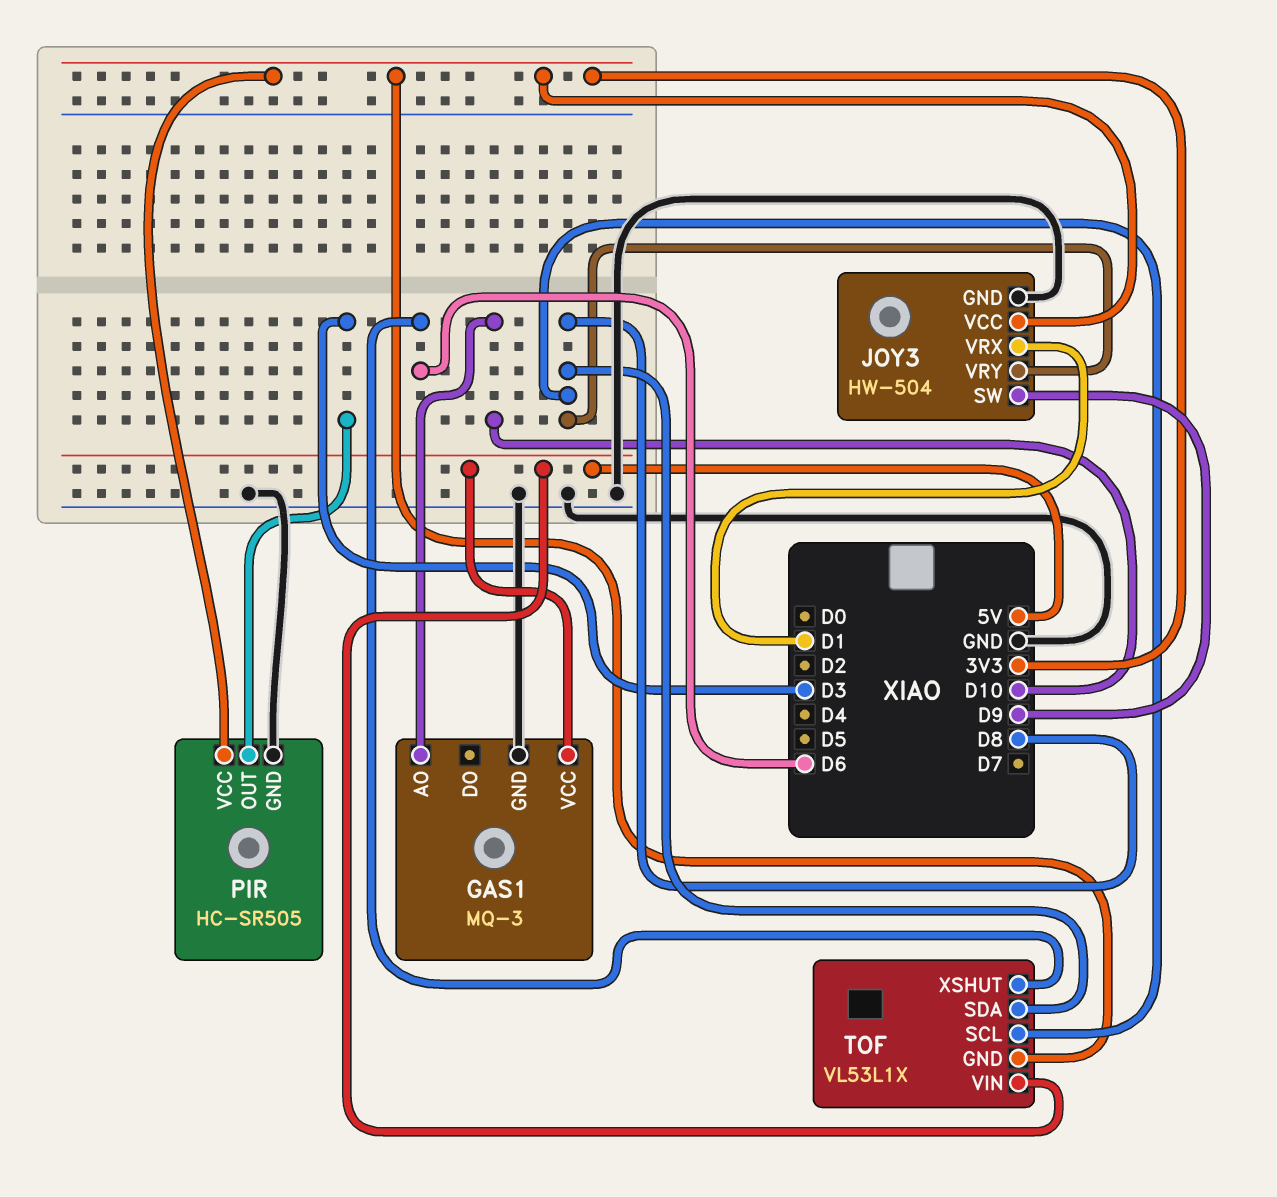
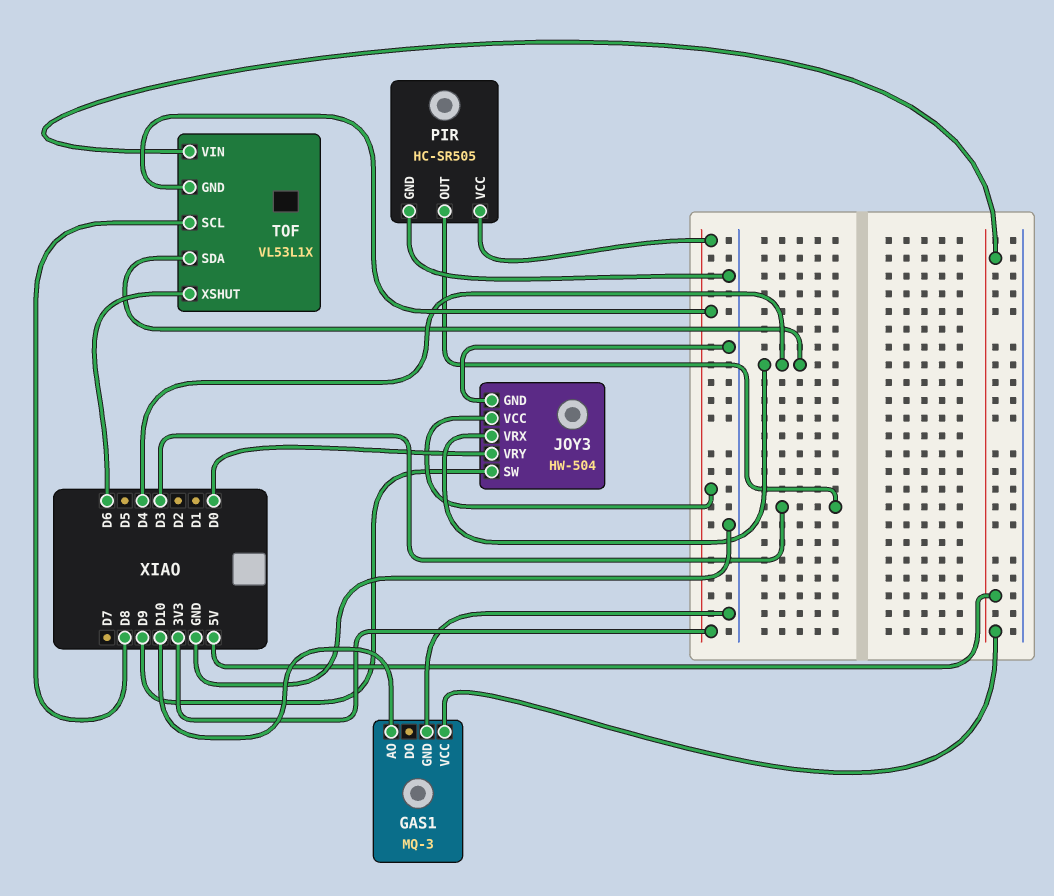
JOY3 pin VRX: D1 -> D4
JOY3 pin VRY: D8 -> D0
TOF pin SDA: D8 -> D4

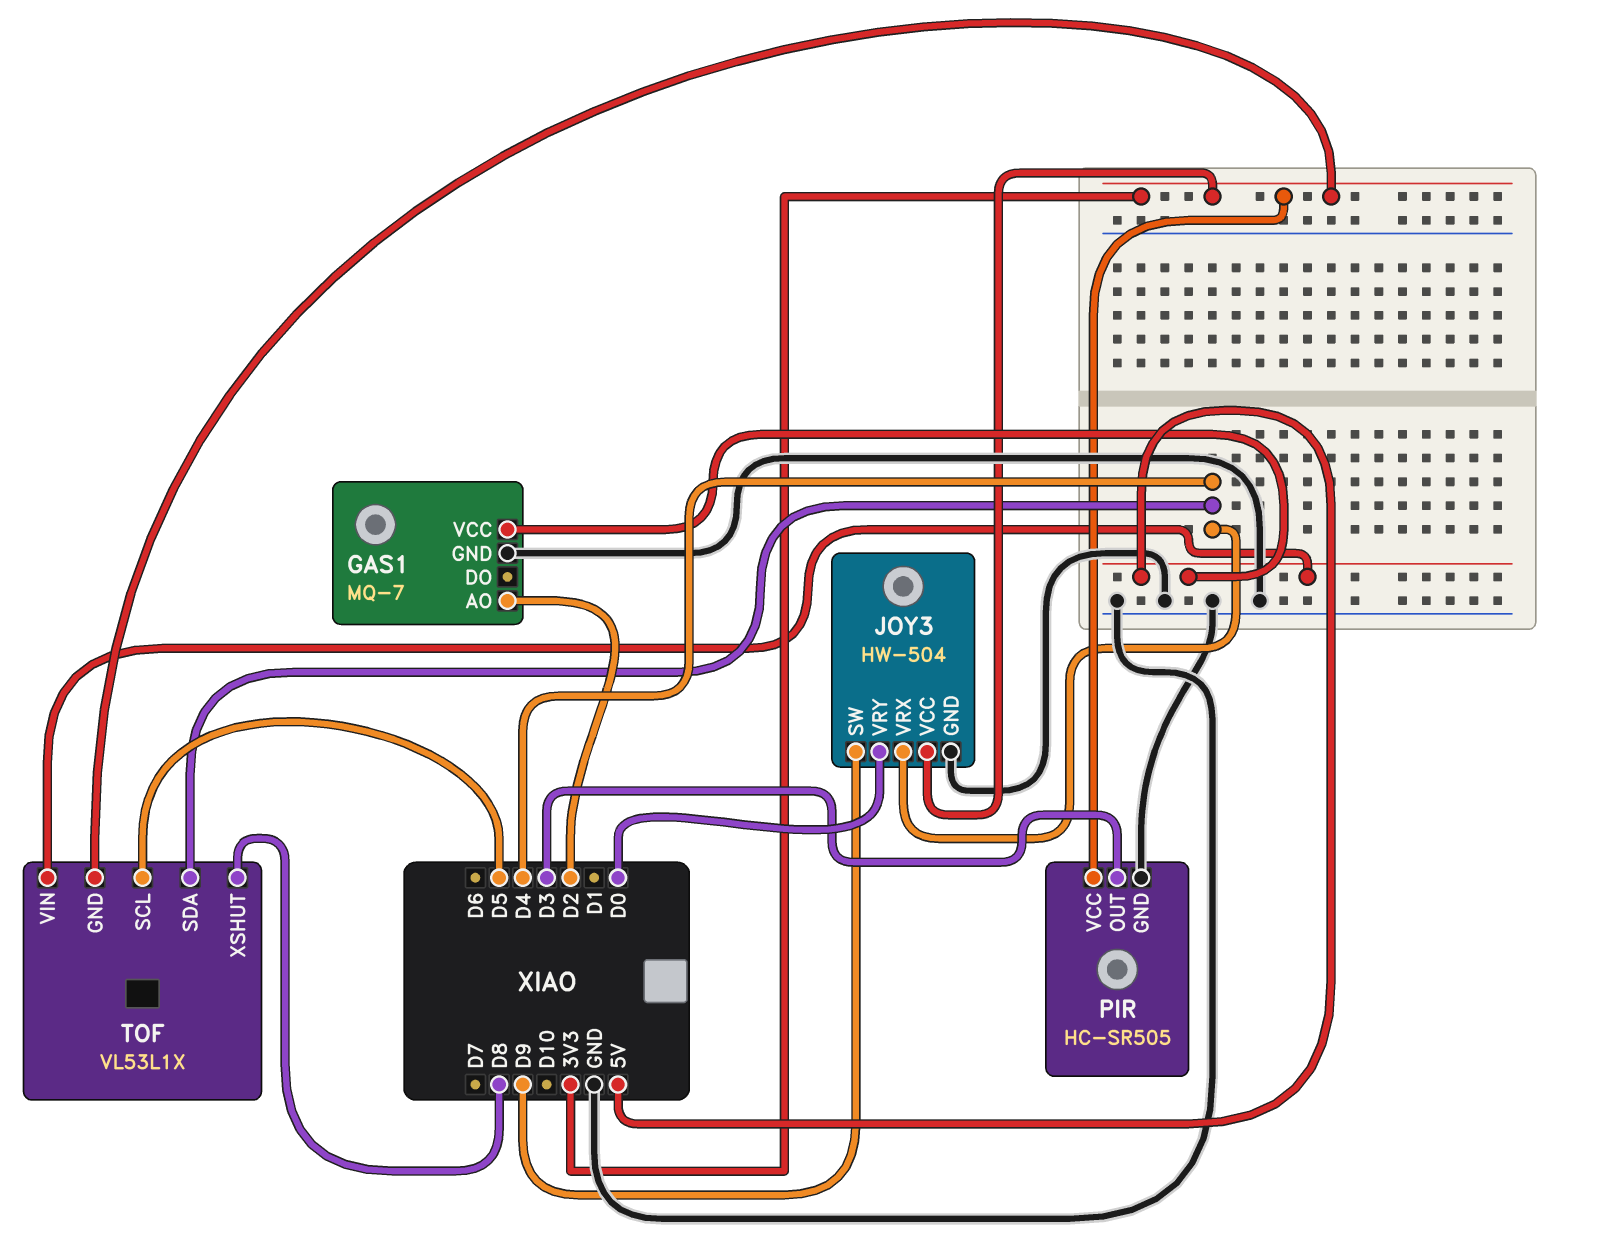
GAS1: MQ-3 -> MQ-7
GAS1 pin AO: D10 -> D2
TOF pin SCL: D8 -> D5
TOF pin XSHUT: D6 -> D8

